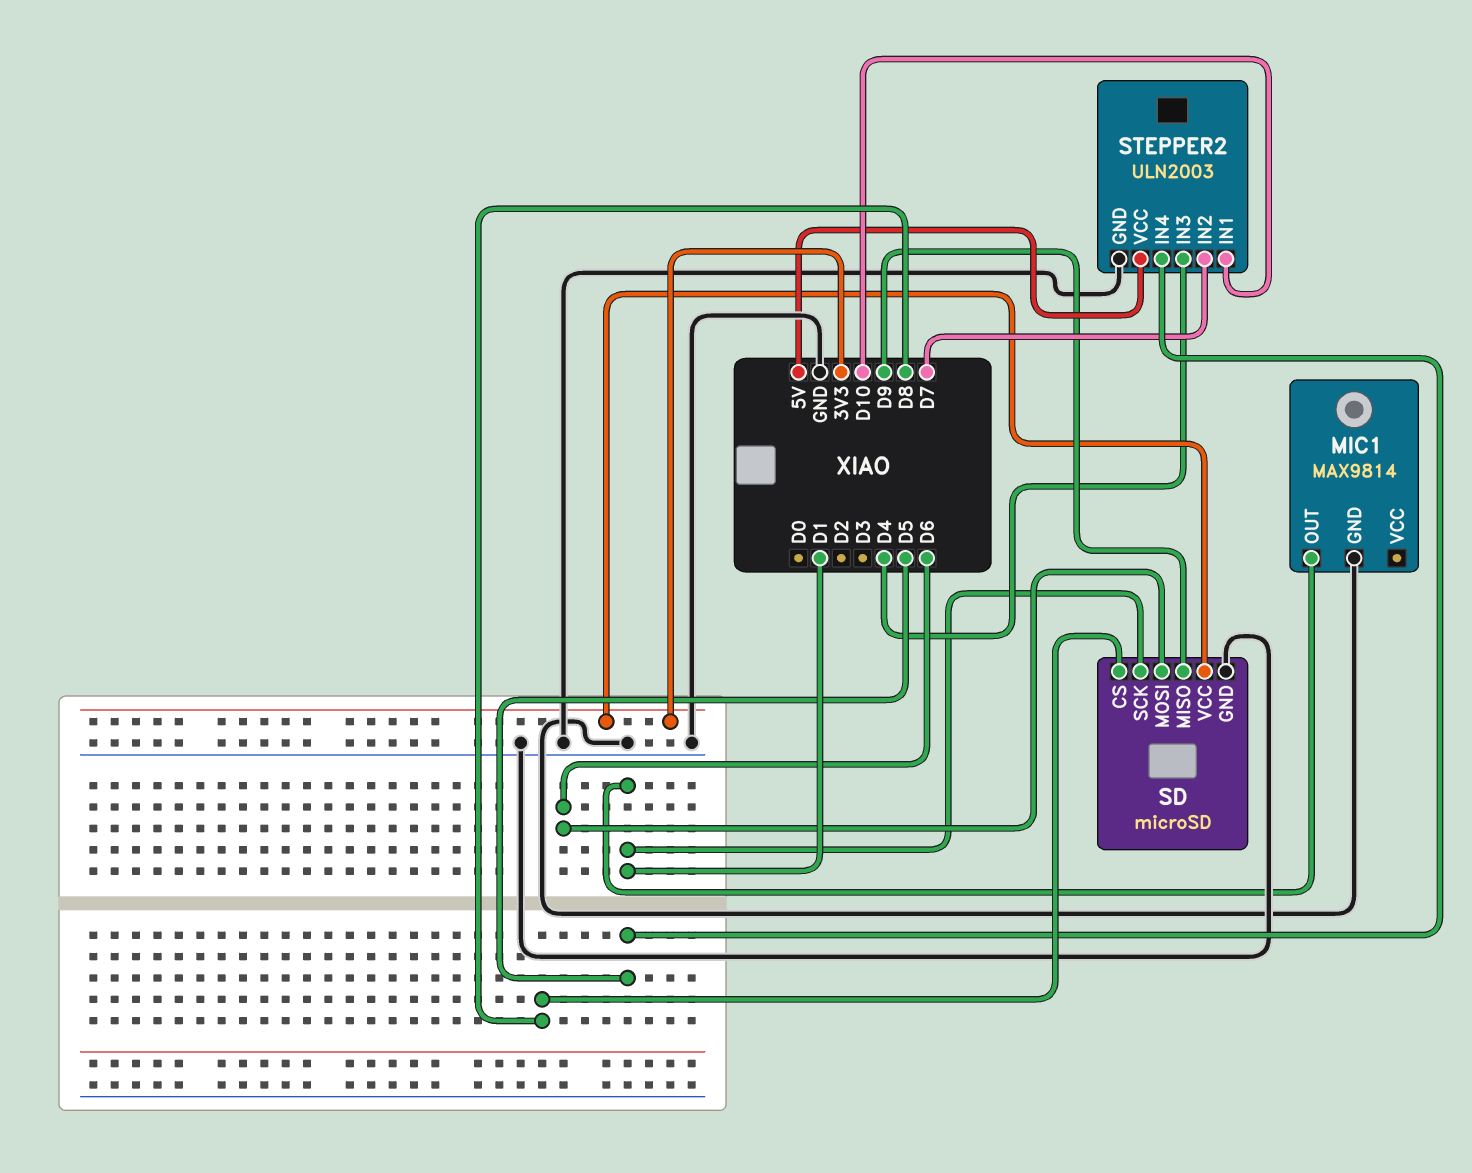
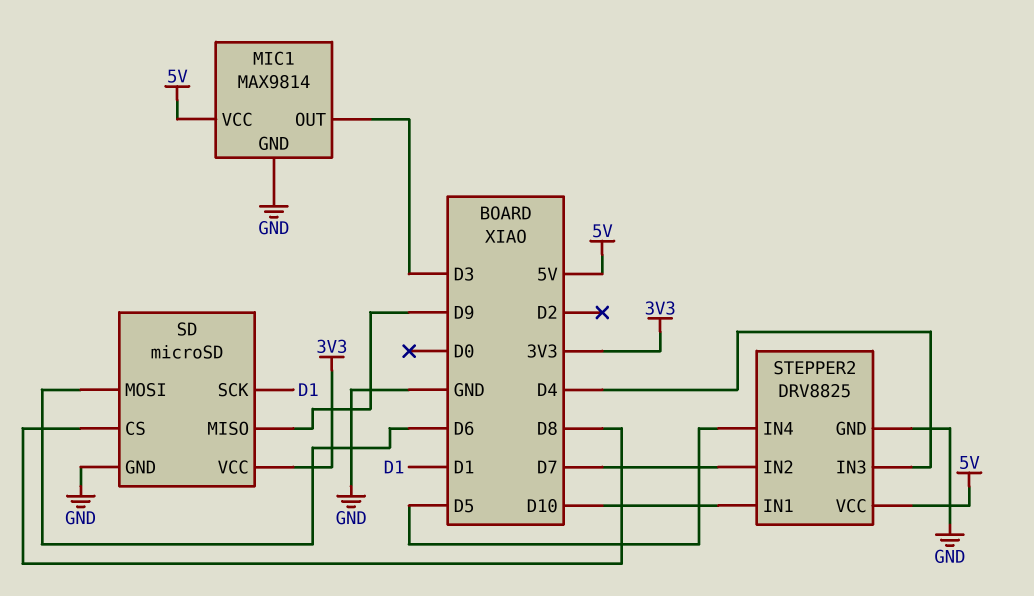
MIC1 pin OUT: D1 -> D3
MIC1 pin VCC: none -> 5V
STEPPER2: ULN2003 -> DRV8825

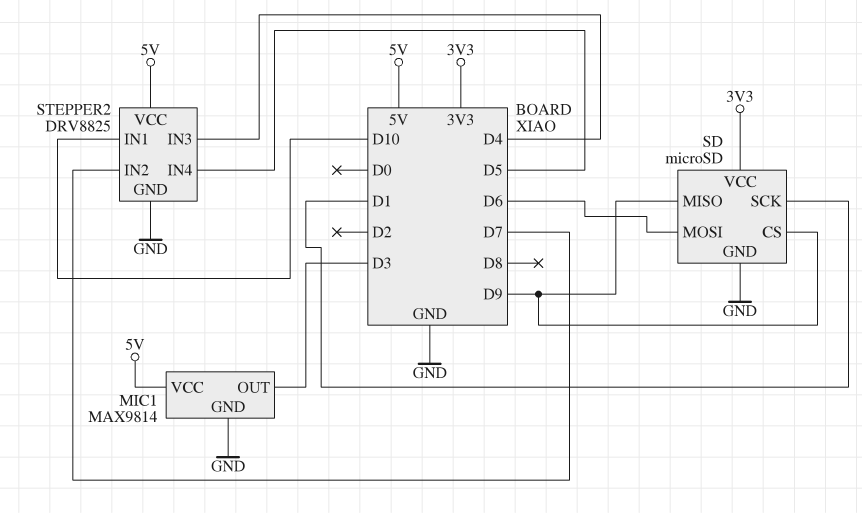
SD pin CS: D8 -> D9

